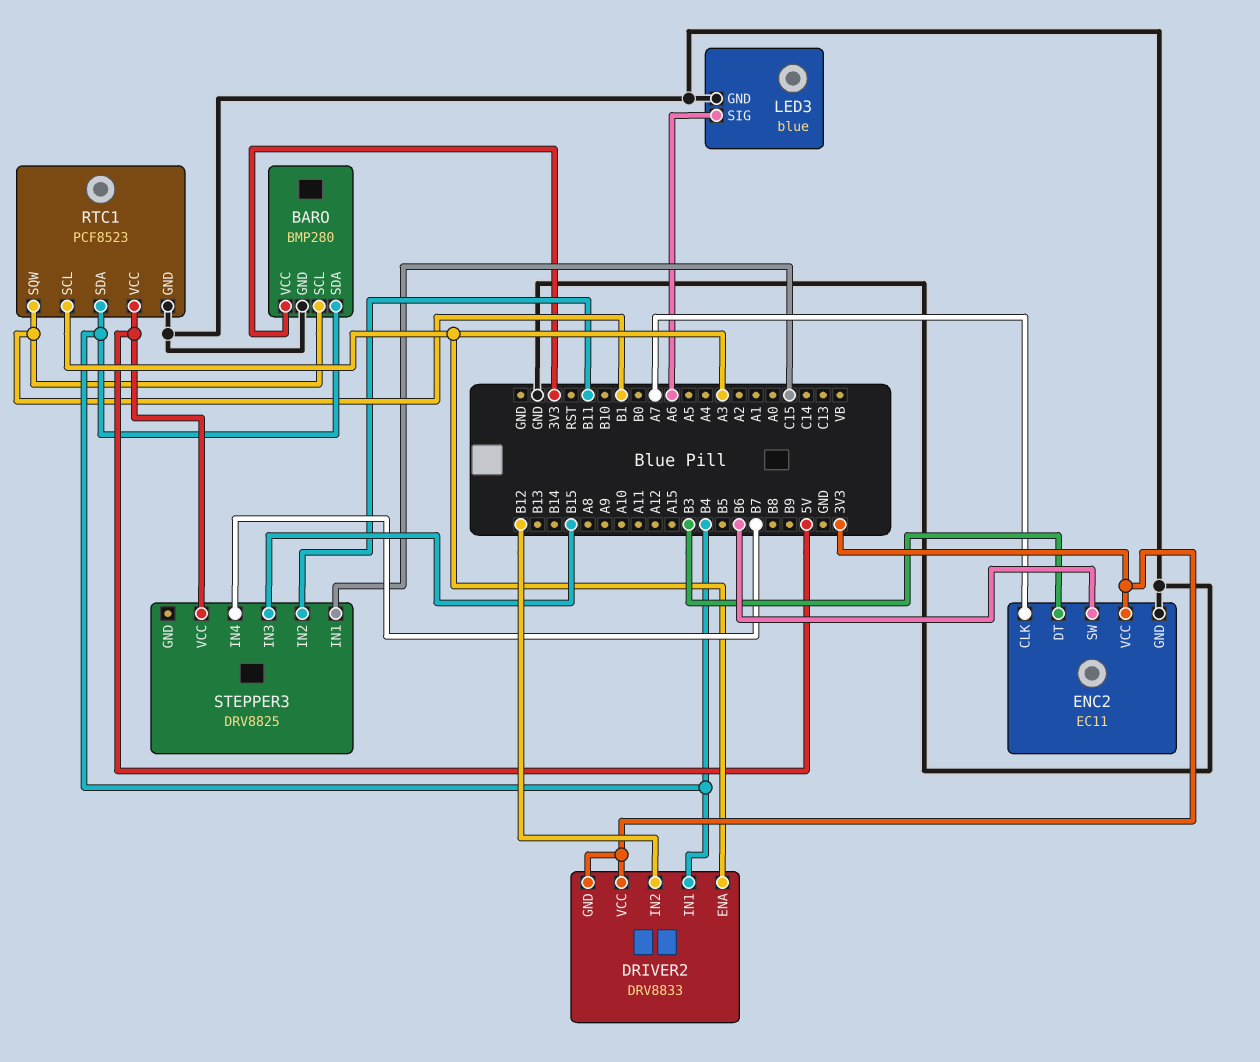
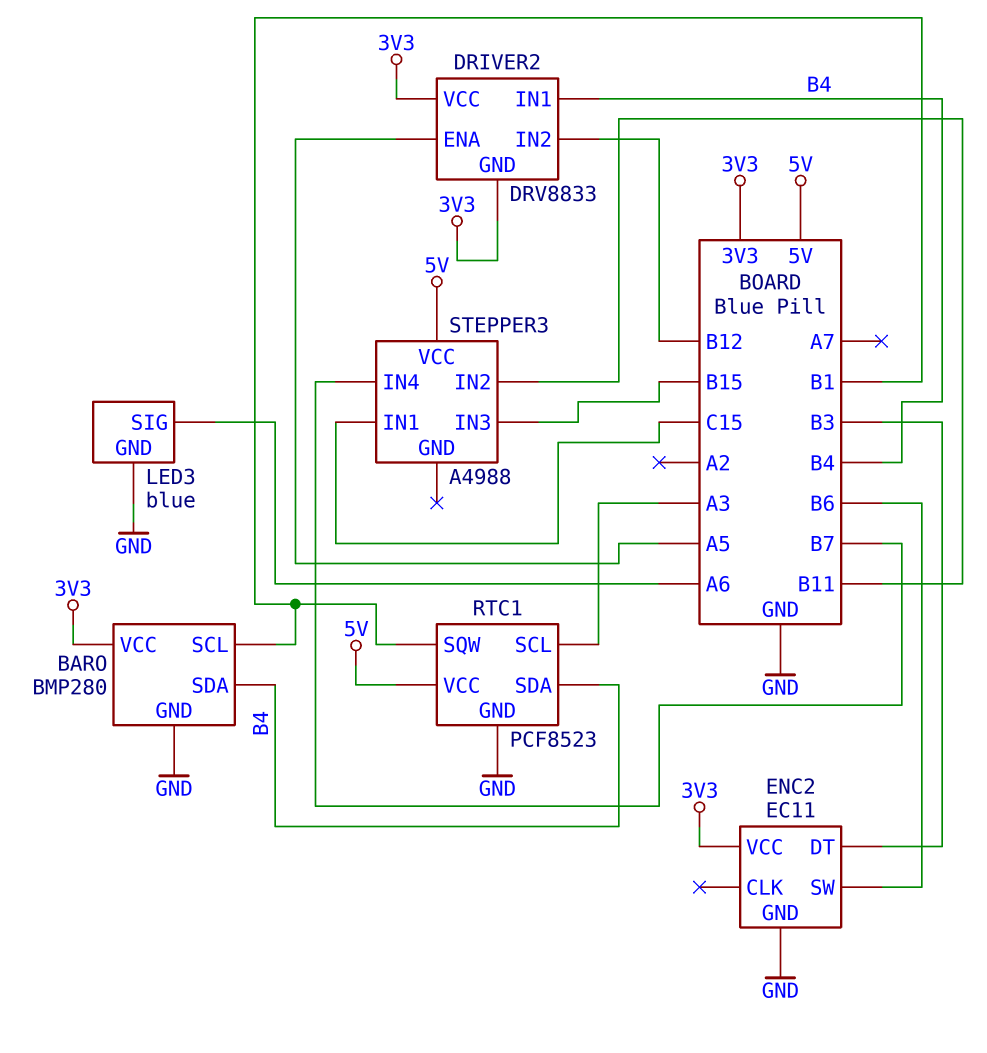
DRIVER2 pin ENA: A3 -> A5
ENC2 pin CLK: A7 -> none
STEPPER3: DRV8825 -> A4988

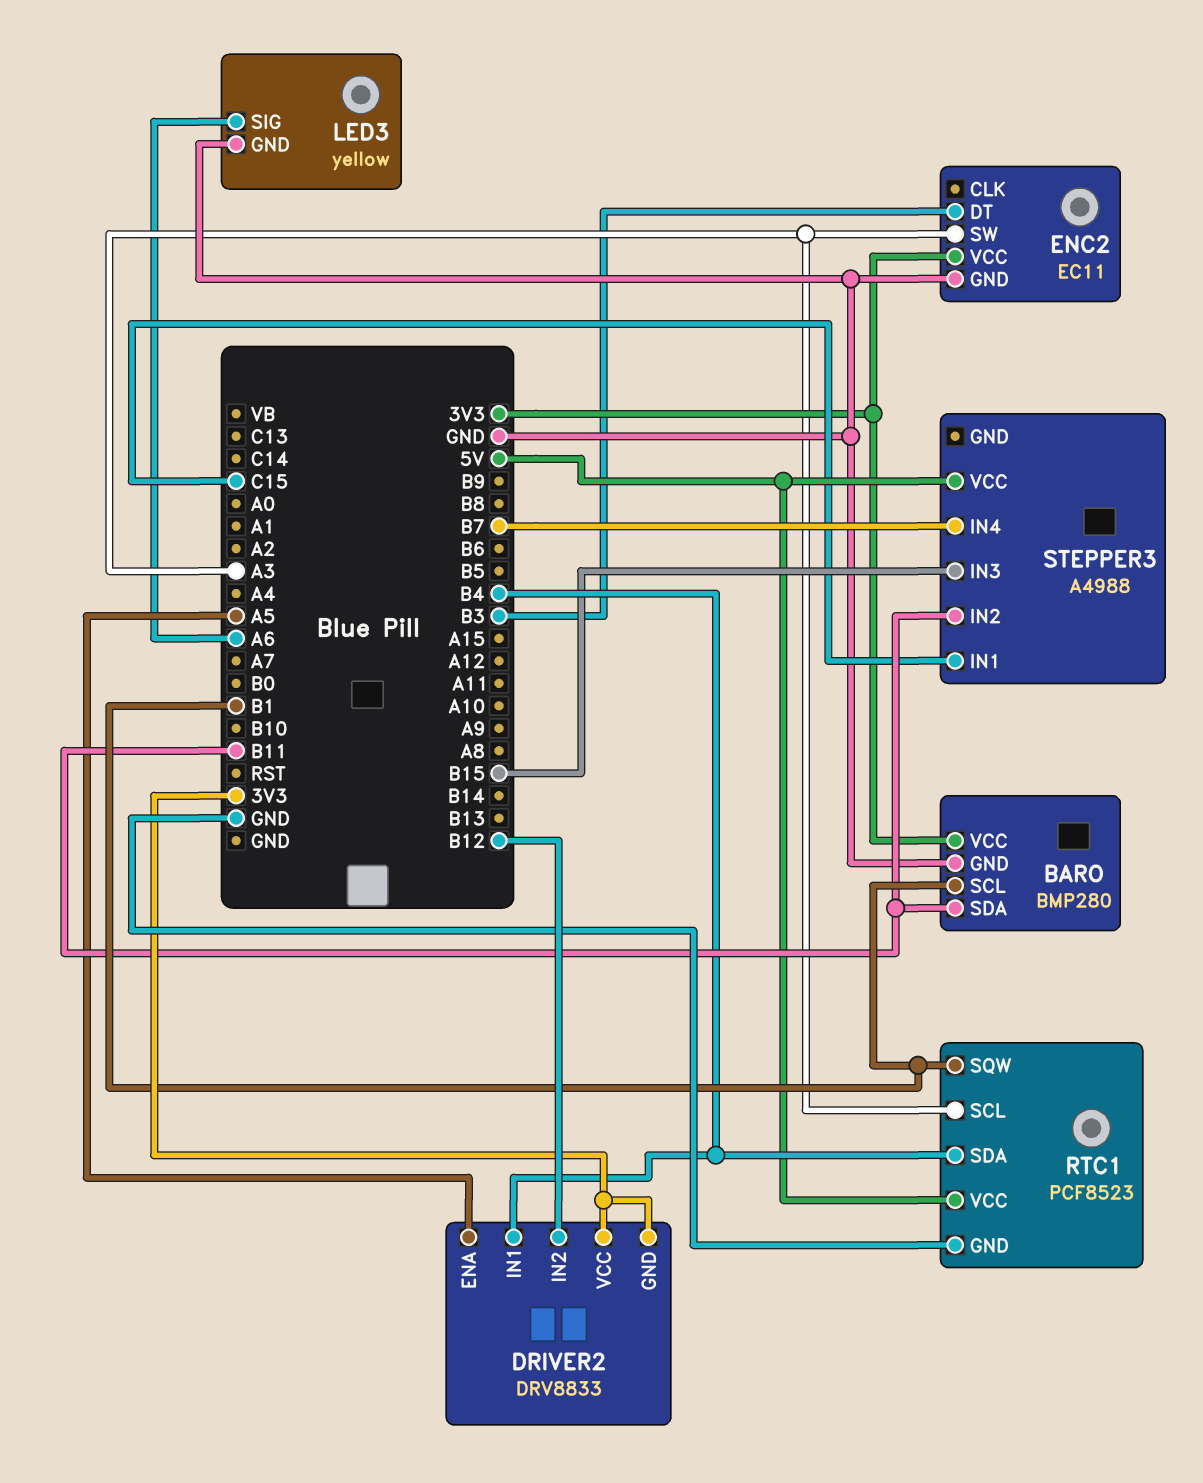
BARO pin SDA: B4 -> B11
ENC2 pin SW: B6 -> A3
LED3: blue -> yellow

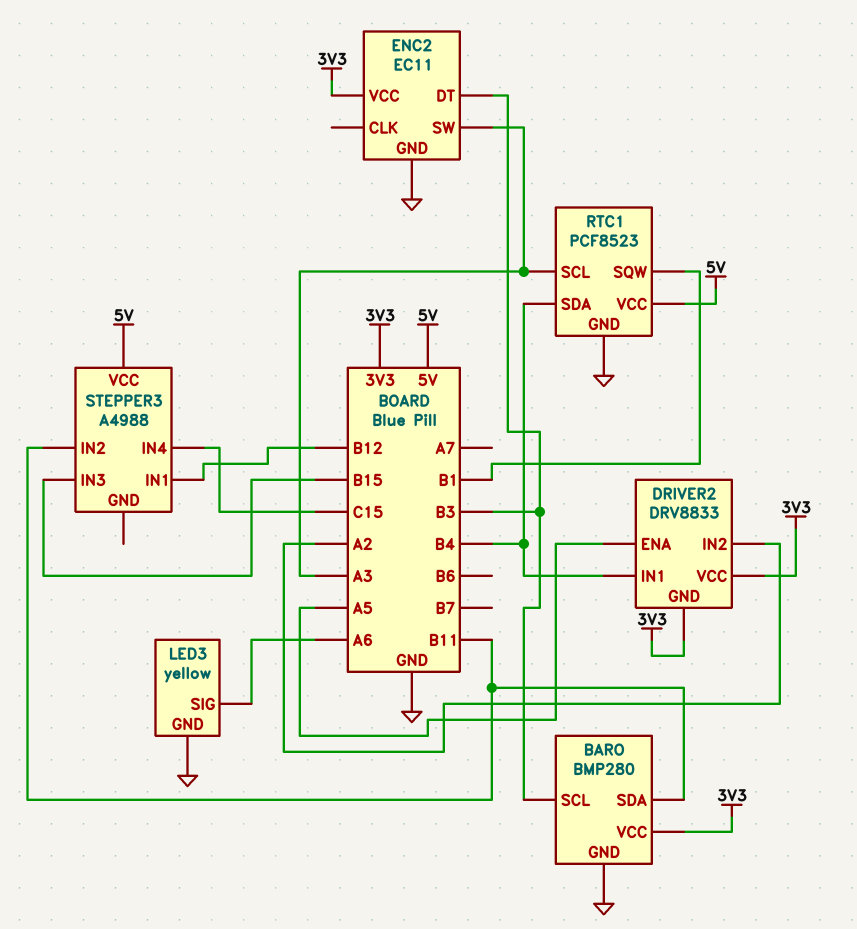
BARO pin SCL: B1 -> B3
DRIVER2 pin IN2: B12 -> A2
STEPPER3 pin IN1: C15 -> B12
STEPPER3 pin IN4: B7 -> C15

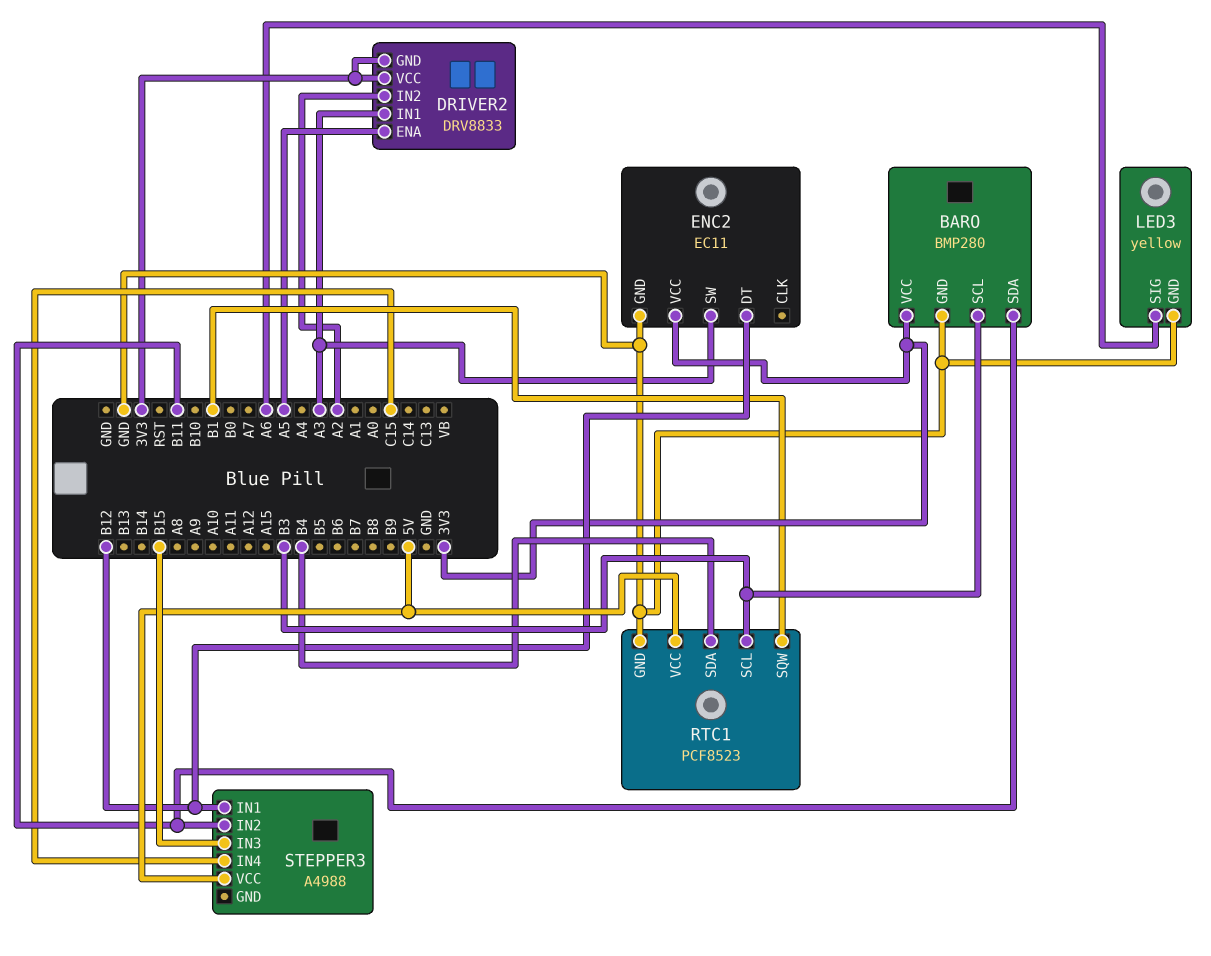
DRIVER2 pin IN1: B4 -> A3
ENC2 pin DT: B3 -> B12
RTC1 pin SCL: A3 -> B3

